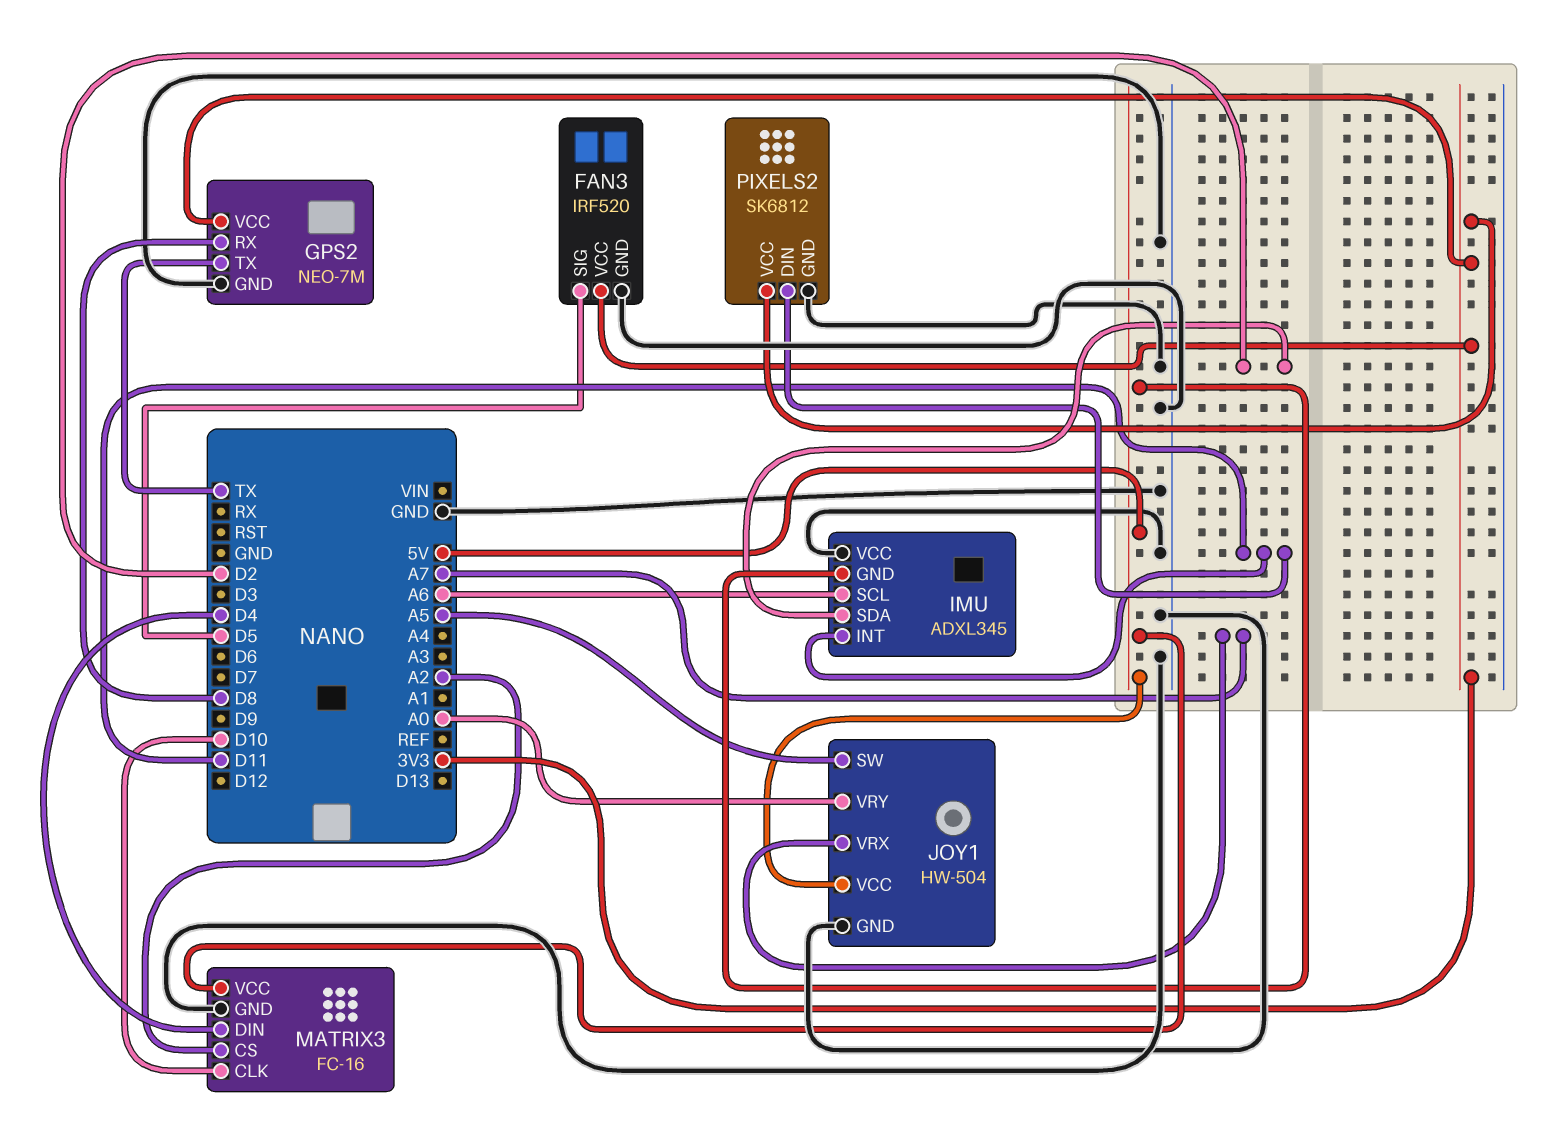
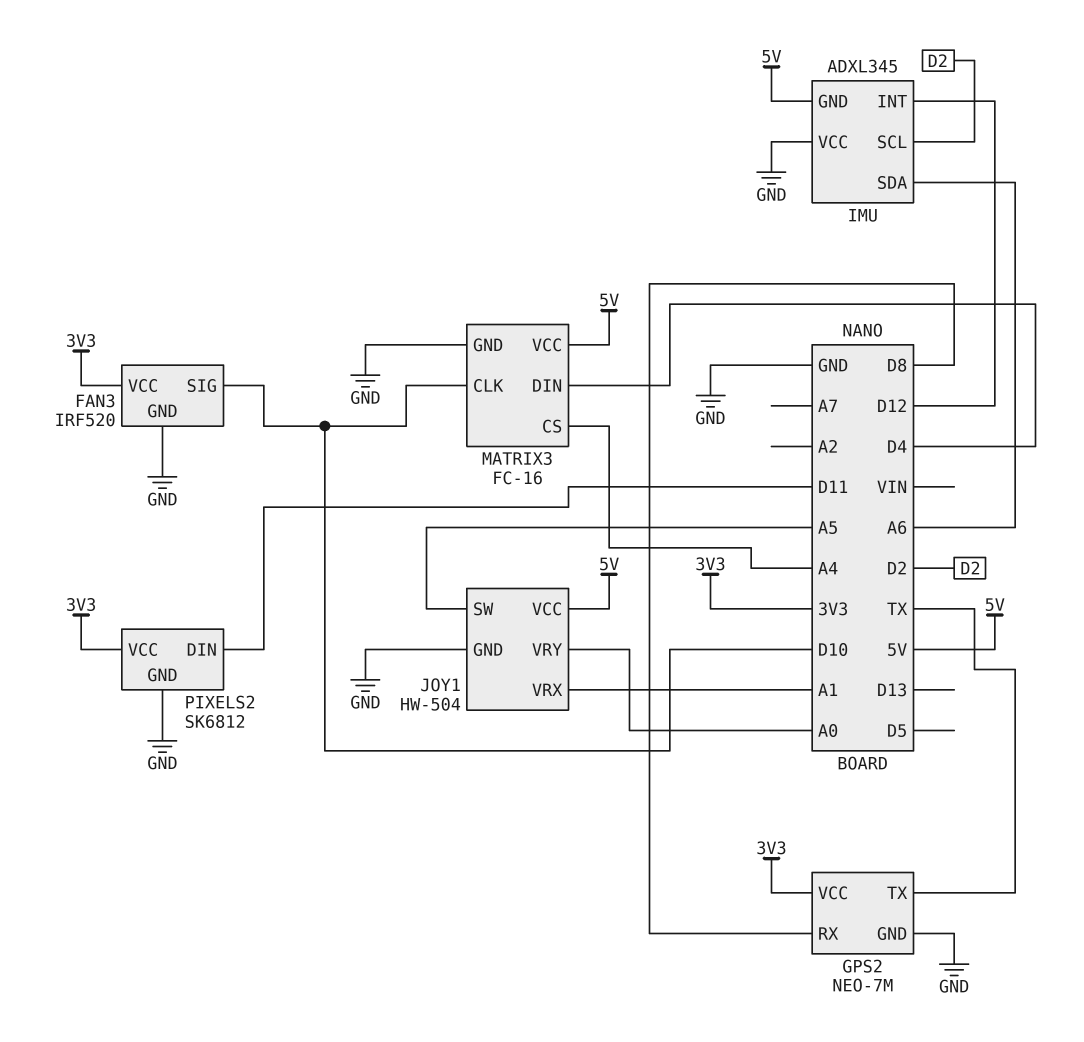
FAN3 pin SIG: D5 -> D10
IMU pin INT: D11 -> D12
IMU pin SCL: A6 -> D2
IMU pin SDA: D2 -> A6
JOY1 pin VRX: A7 -> A1
MATRIX3 pin CS: A2 -> A4

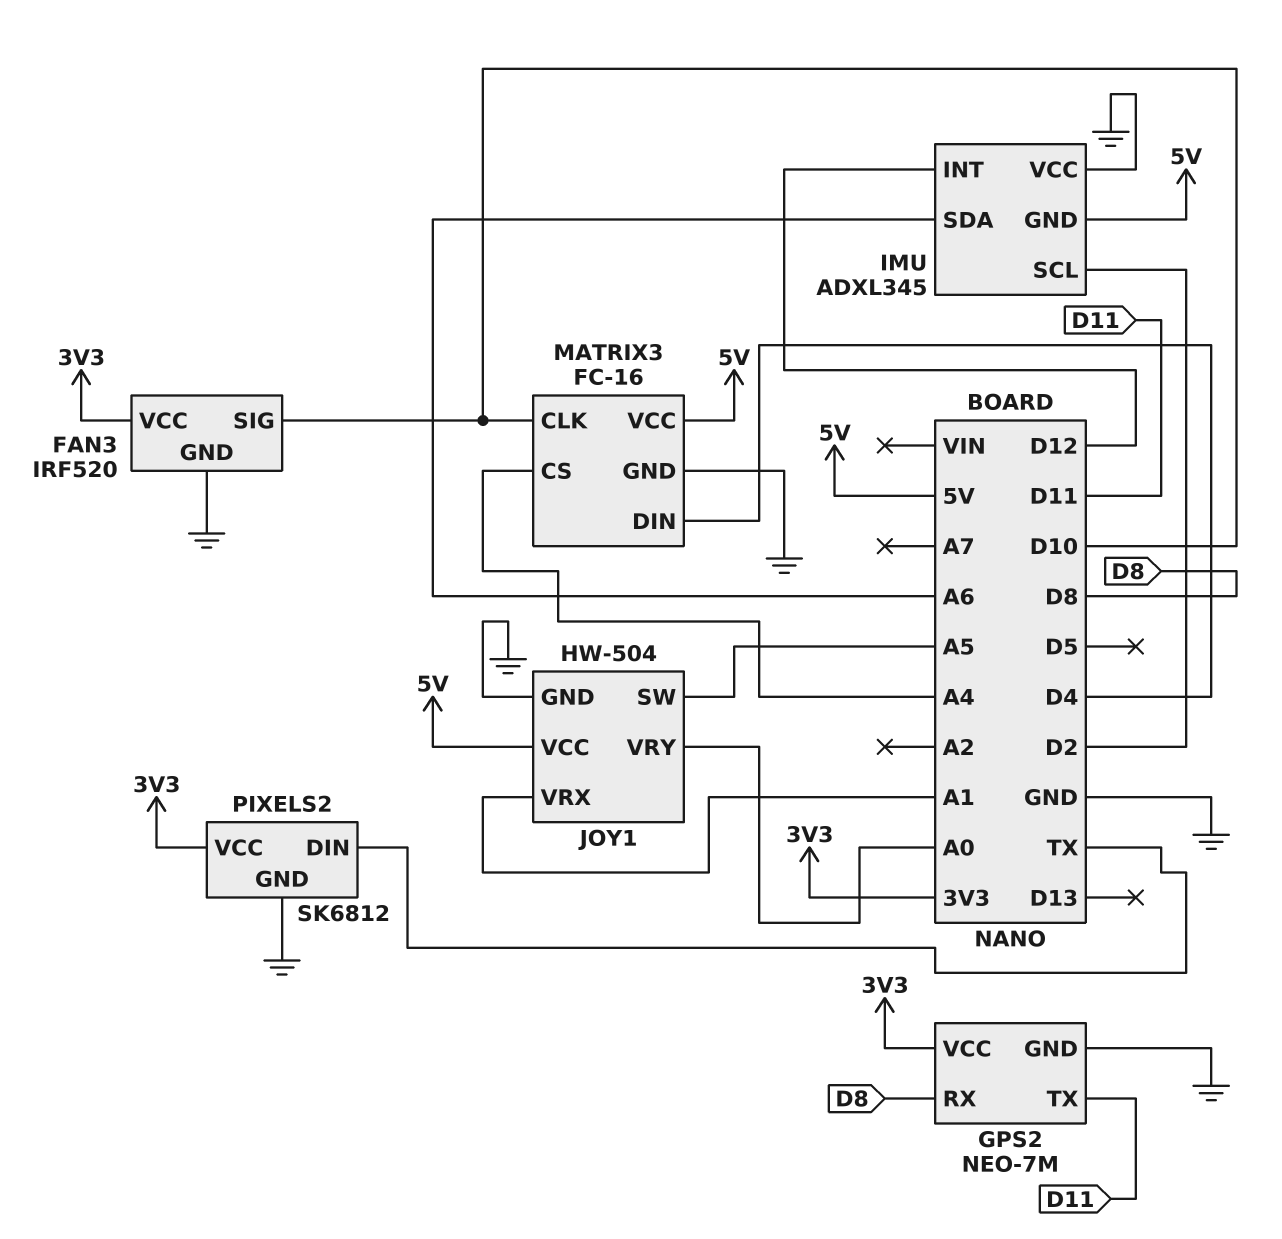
GPS2 pin TX: TX -> D11
PIXELS2 pin DIN: D11 -> TX

